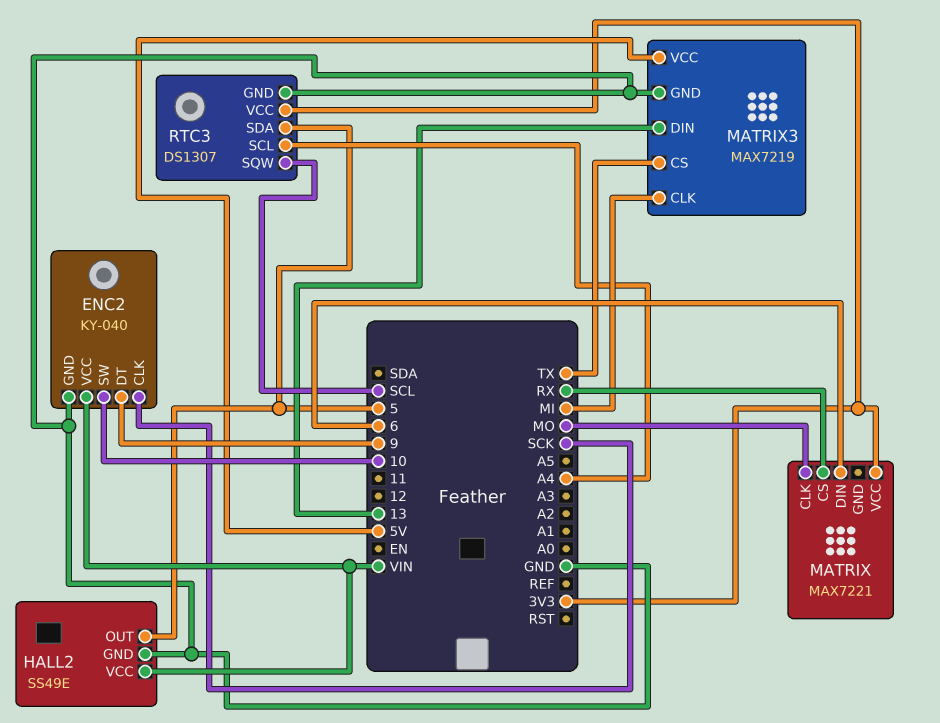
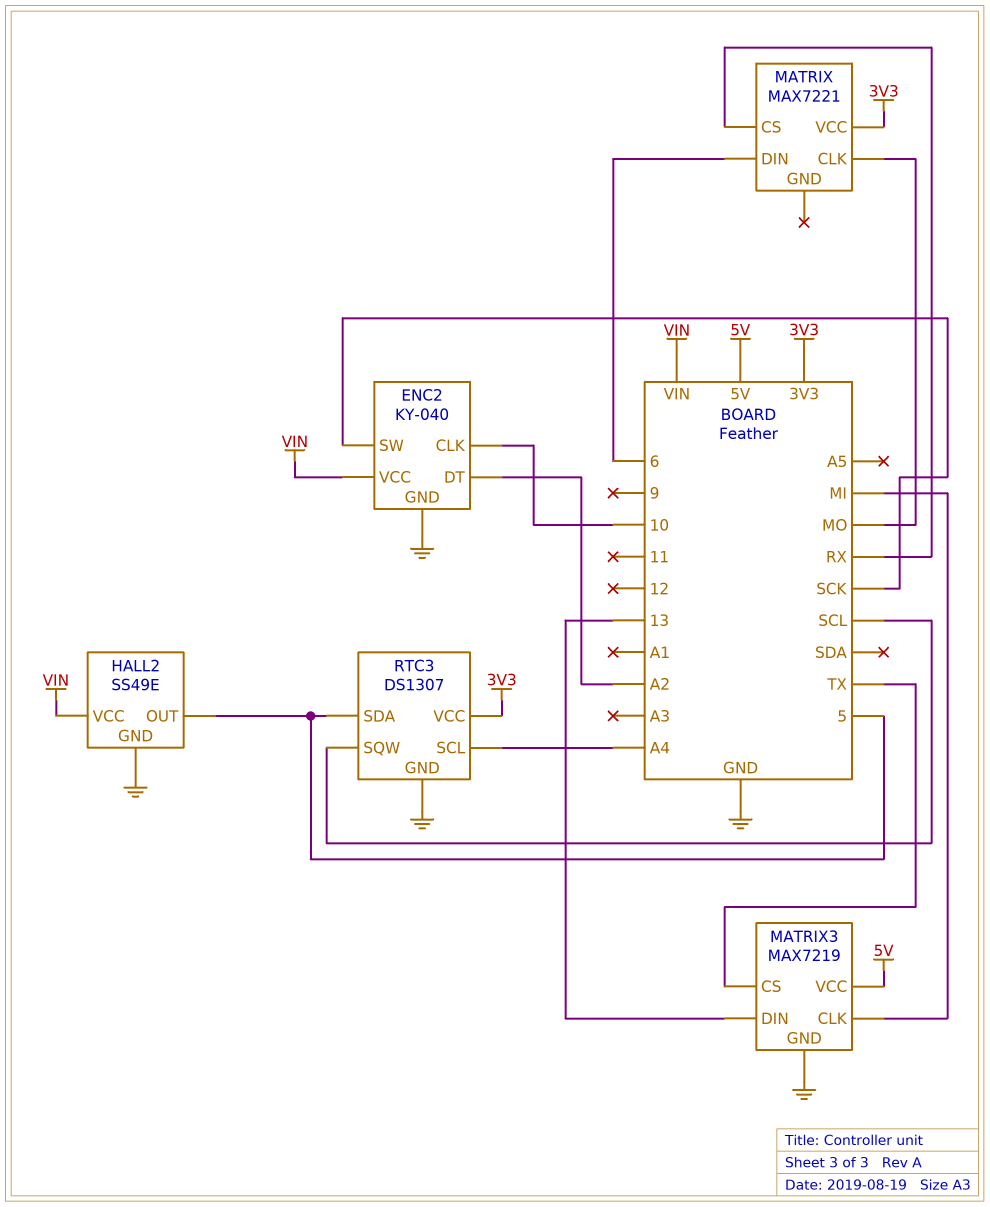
ENC2 pin CLK: SCK -> 10
ENC2 pin DT: 9 -> A2
ENC2 pin SW: 10 -> SCK

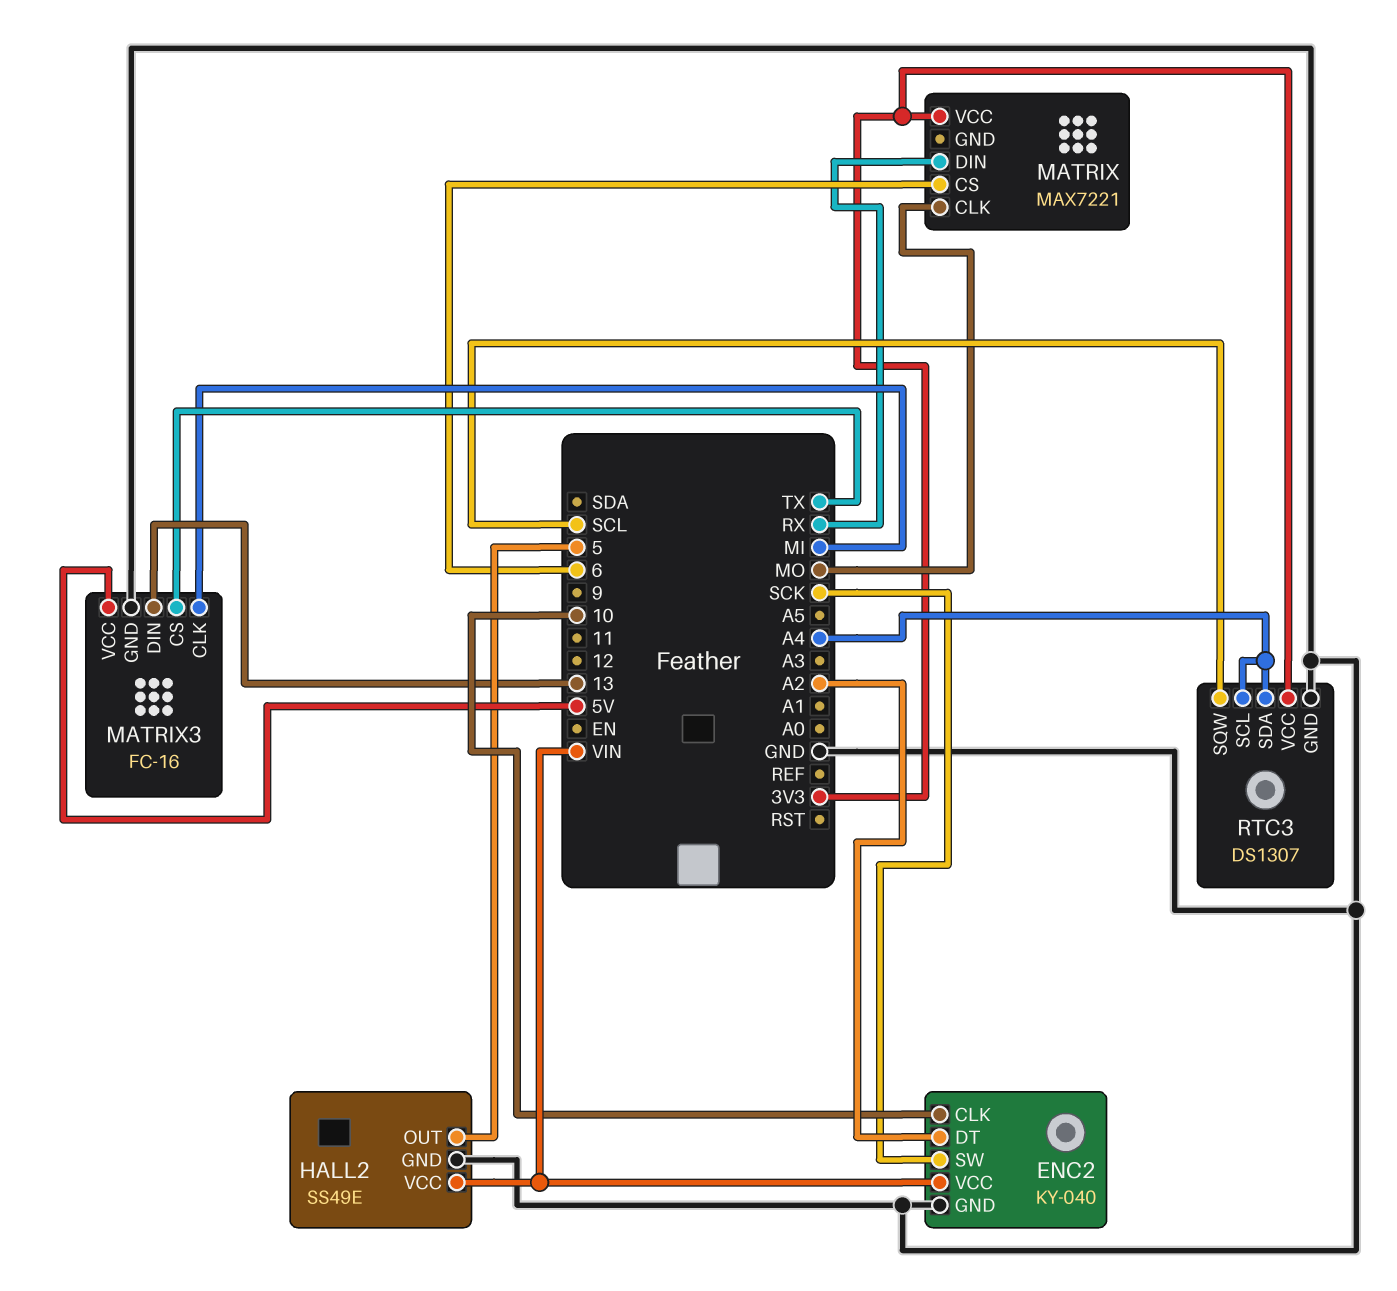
MATRIX pin CS: RX -> 6
MATRIX pin DIN: 6 -> RX
MATRIX3: MAX7219 -> FC-16
RTC3 pin SDA: 5 -> A4

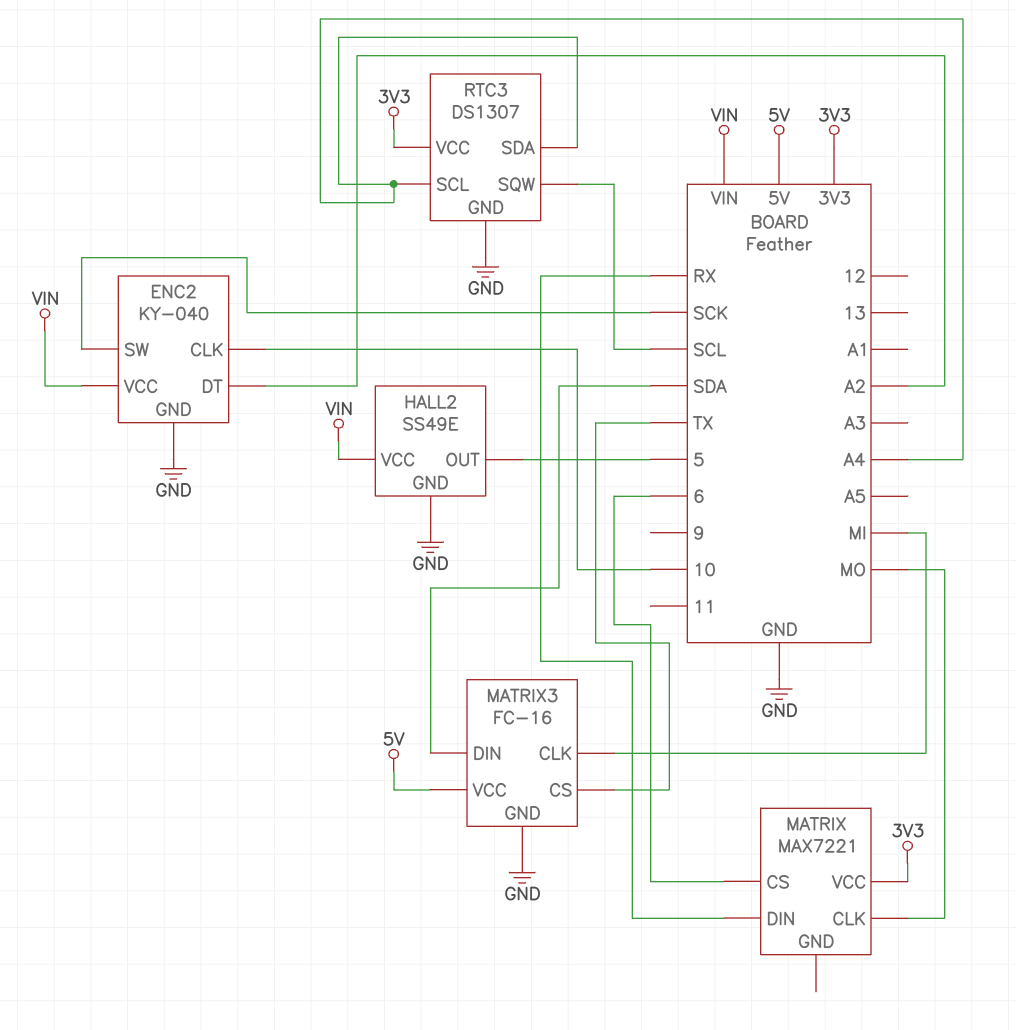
MATRIX3 pin DIN: 13 -> SDA

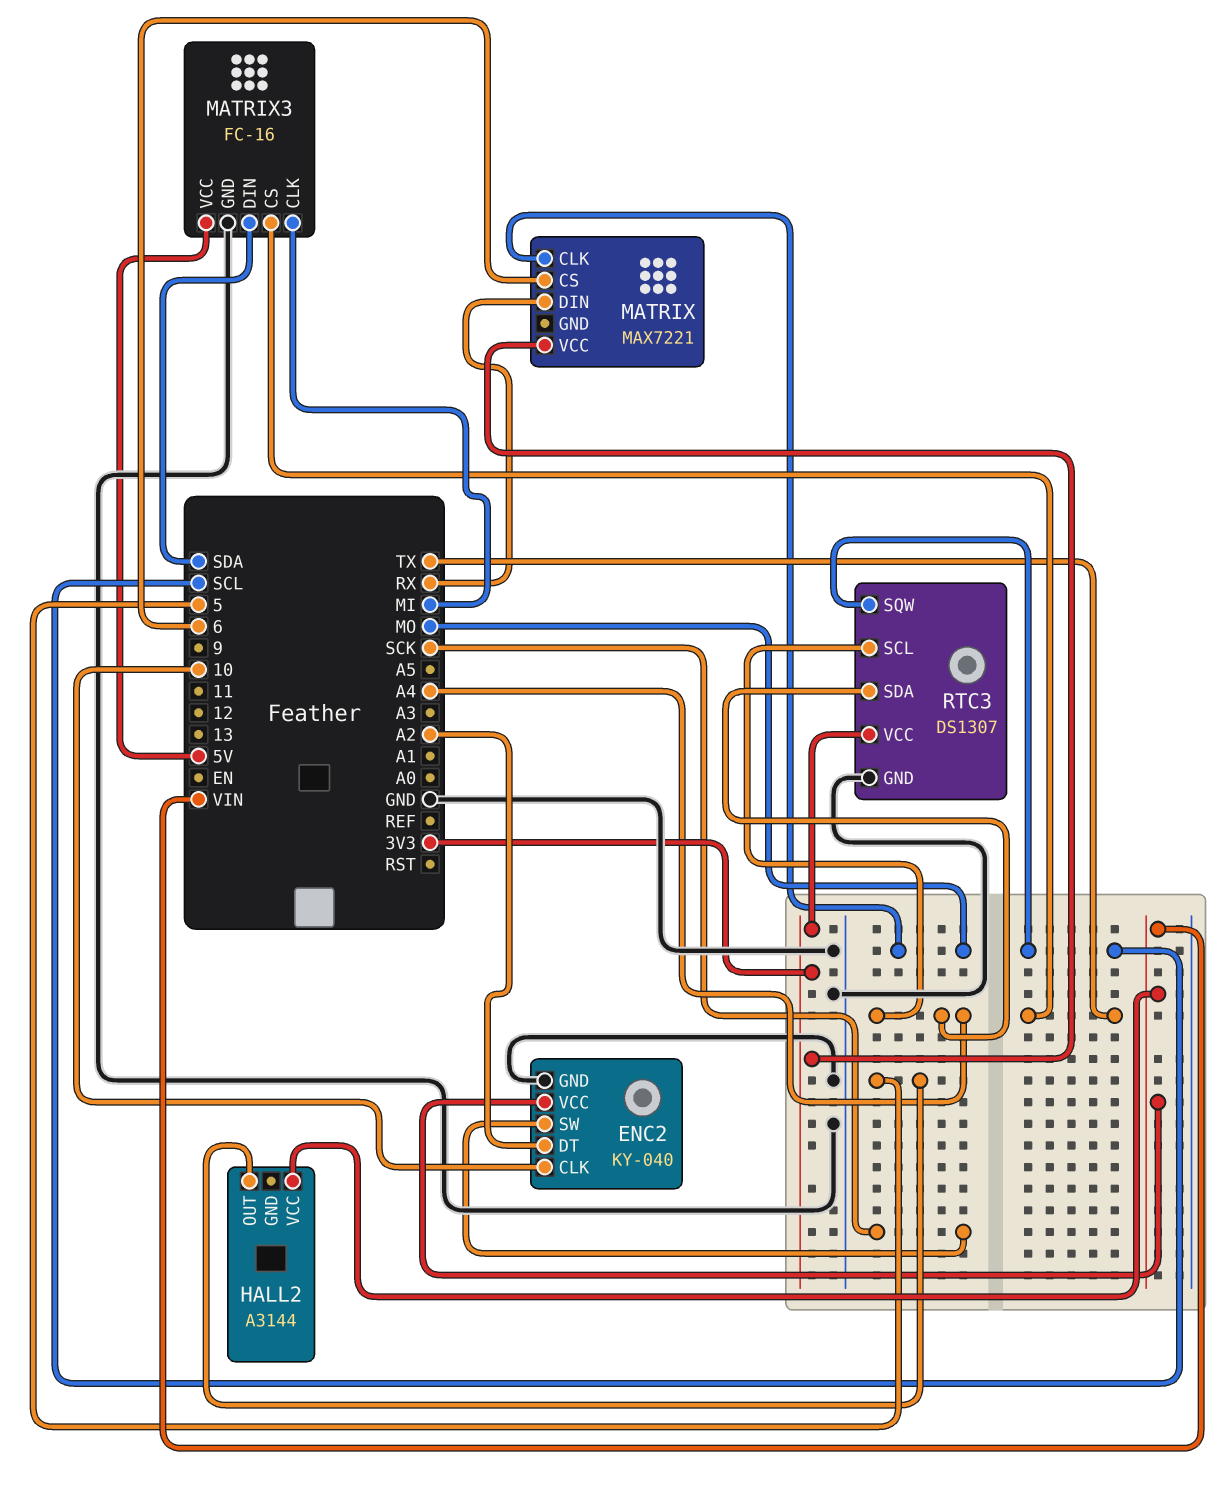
HALL2: SS49E -> A3144
HALL2 pin GND: GND -> none

